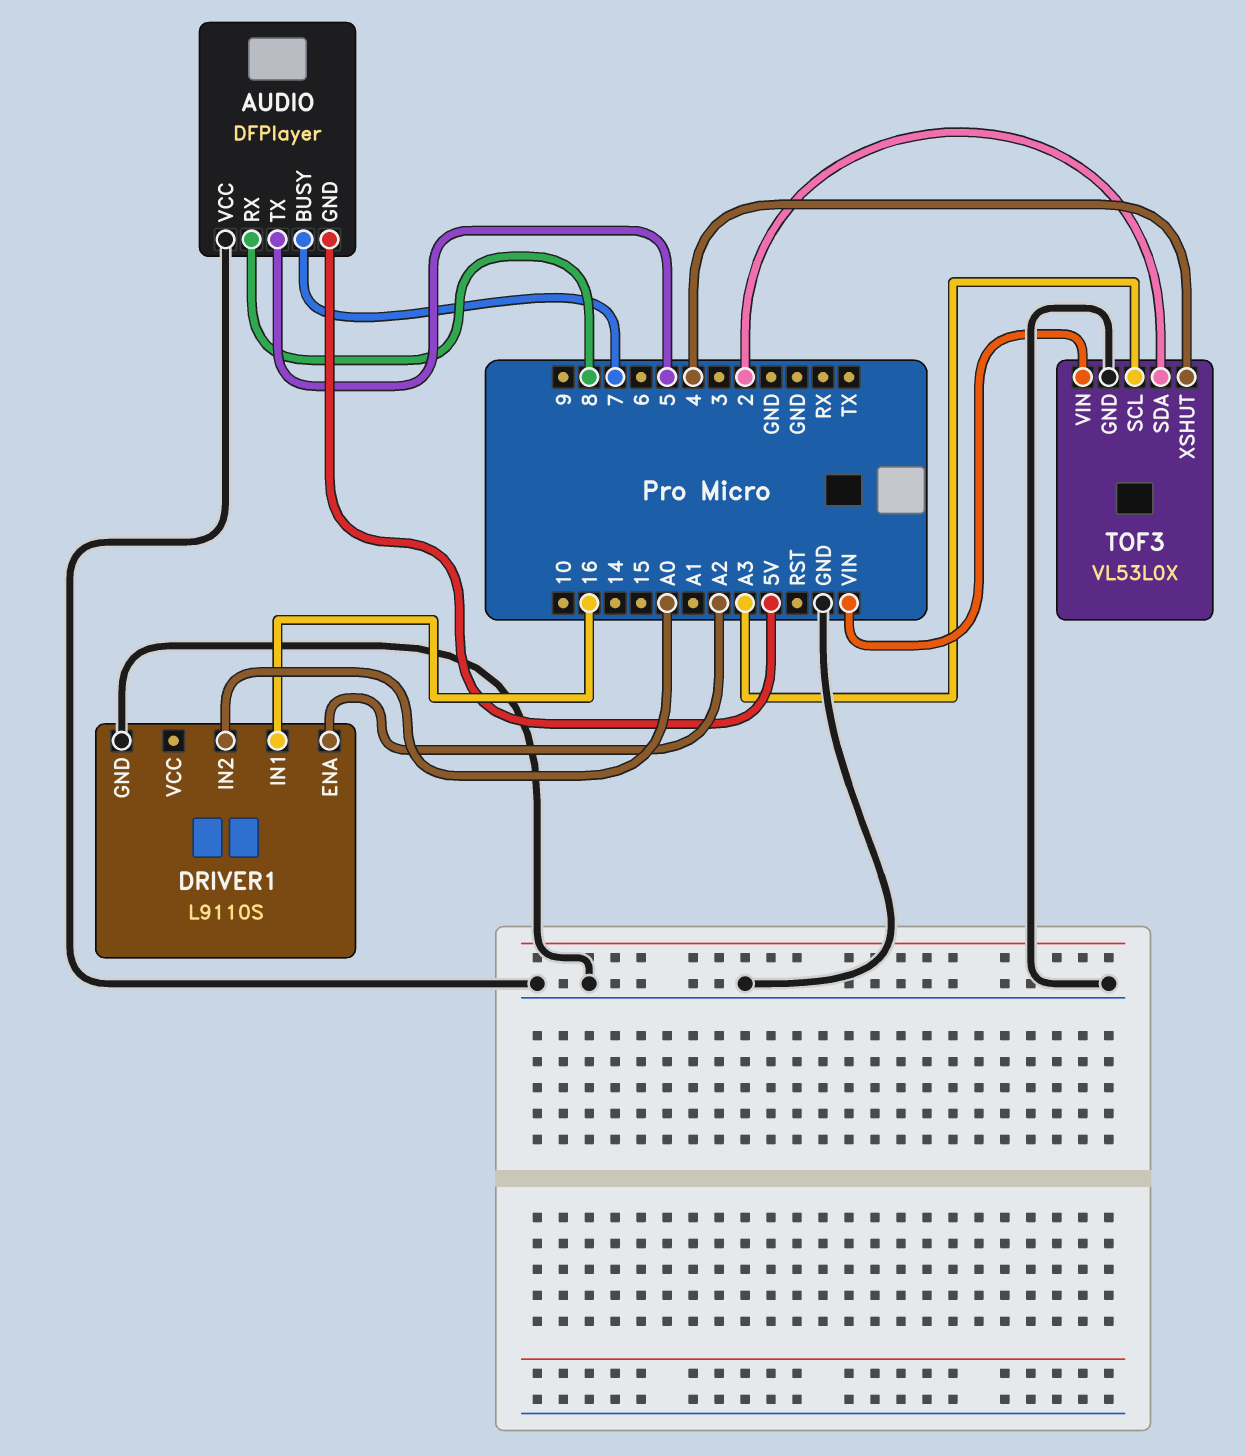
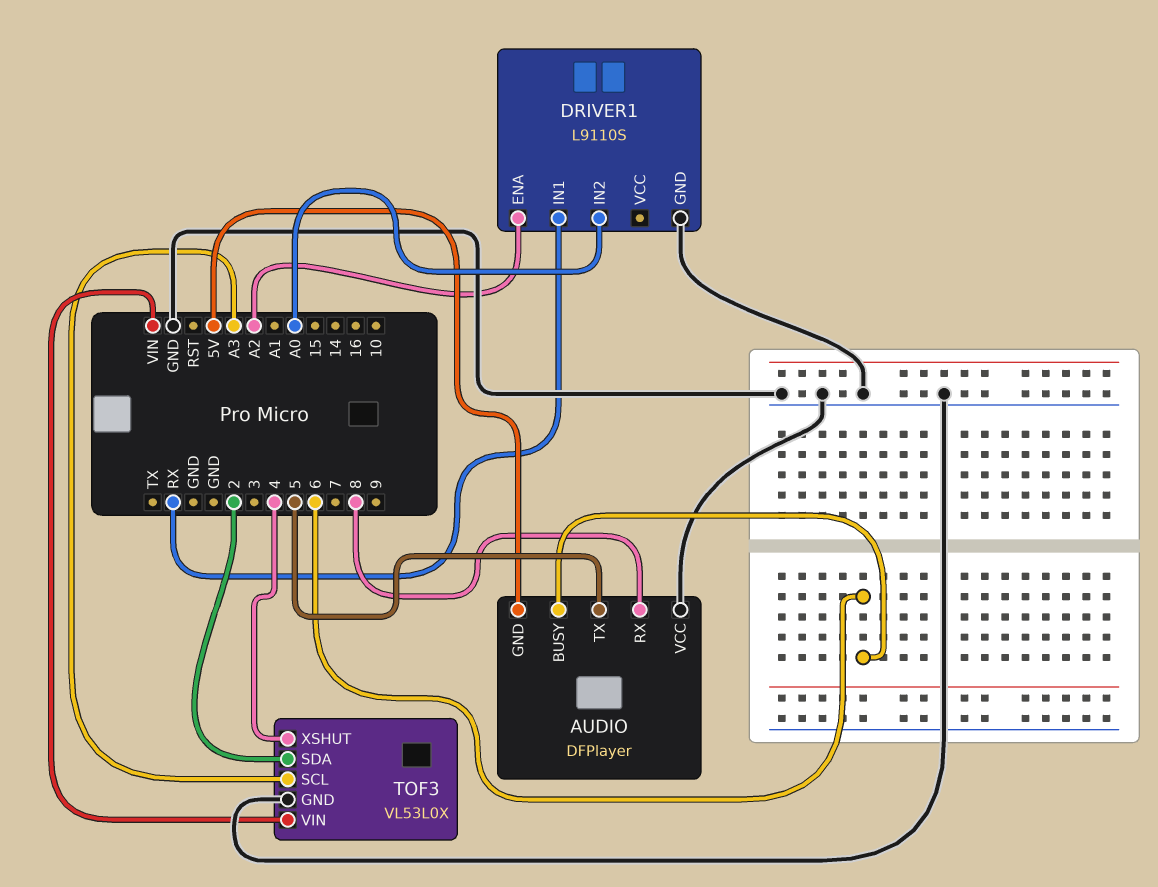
AUDIO pin BUSY: 7 -> 6
DRIVER1 pin IN1: 16 -> RX

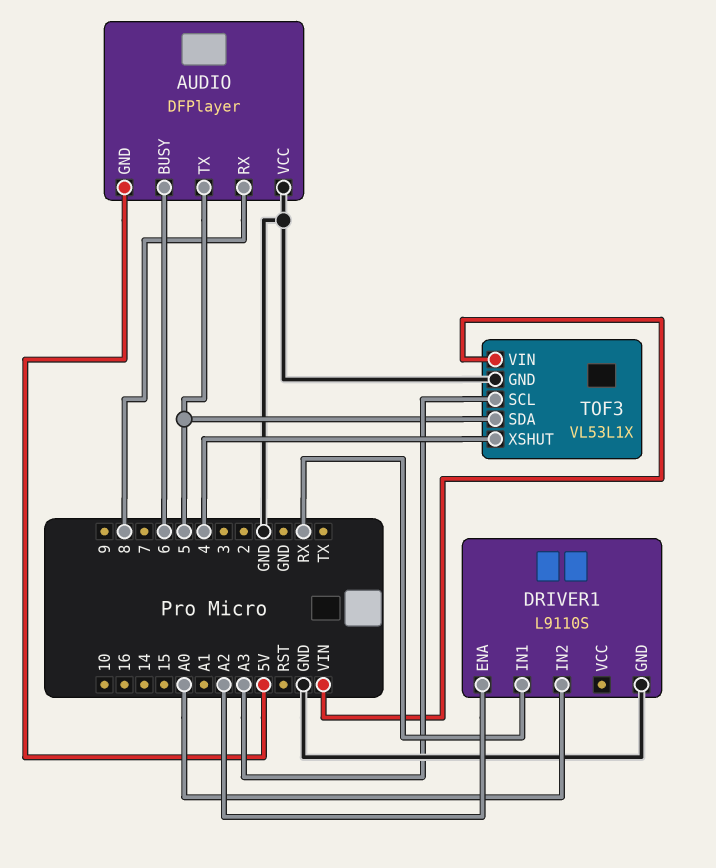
TOF3: VL53L0X -> VL53L1X
TOF3 pin SDA: 2 -> 5

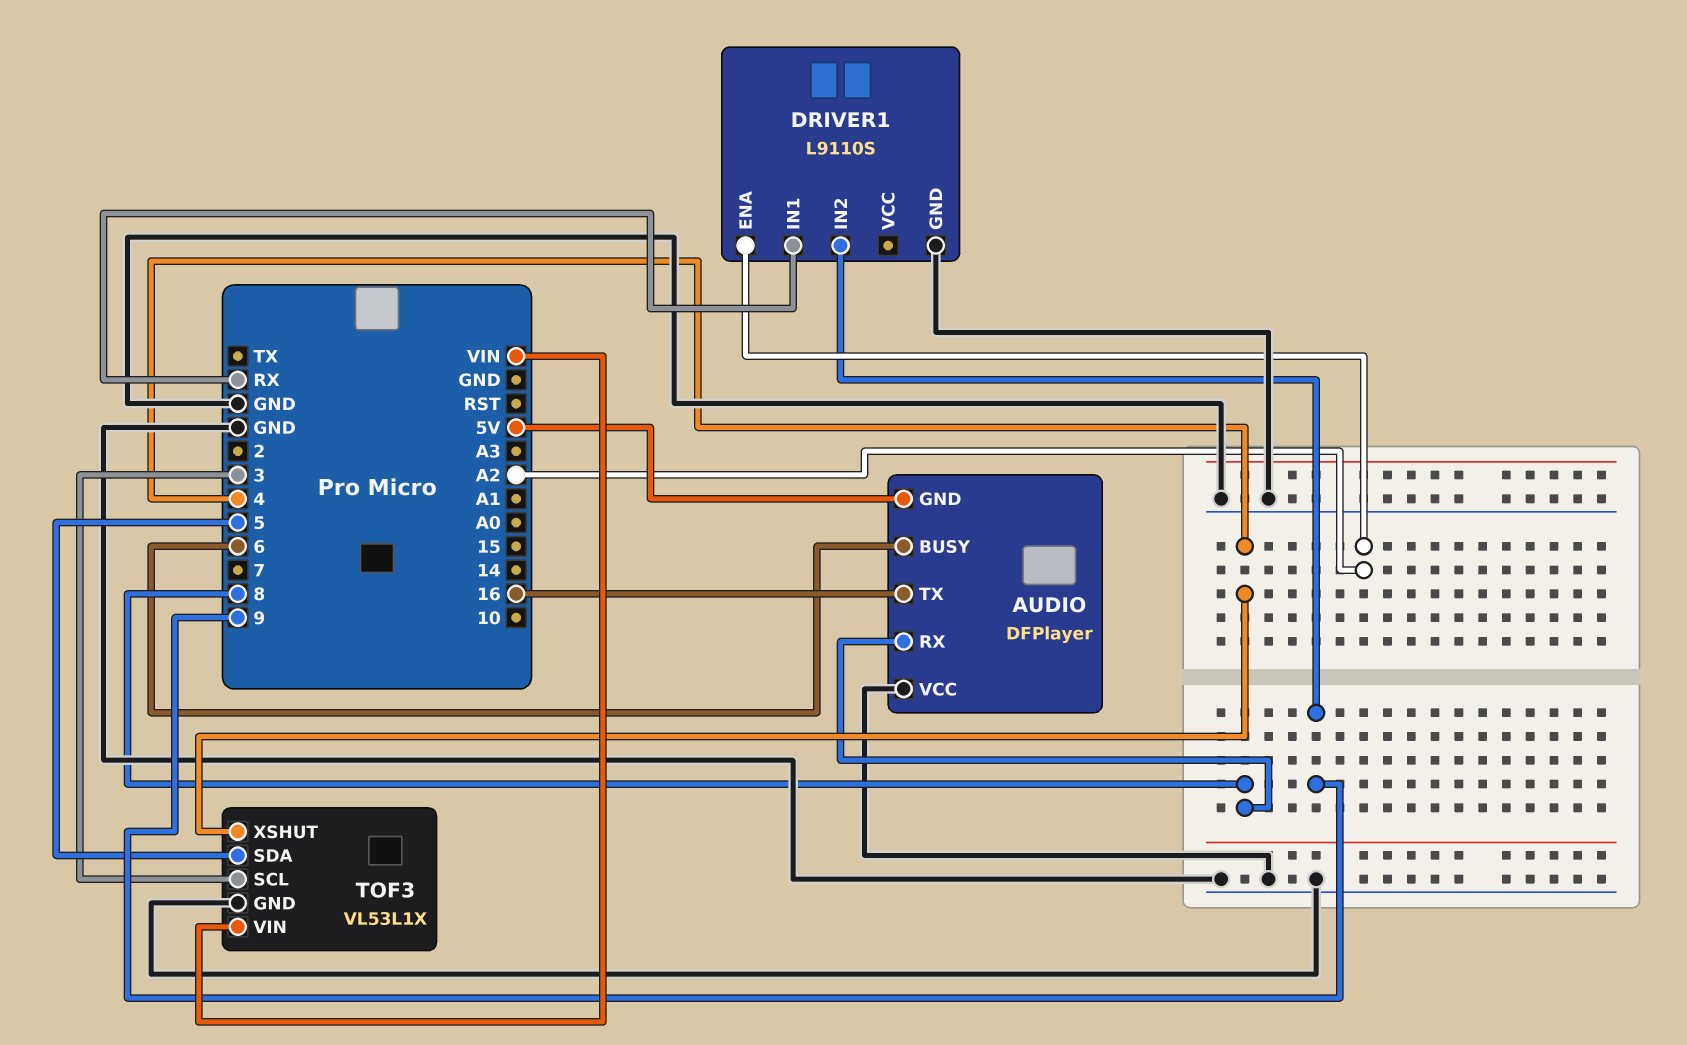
AUDIO pin TX: 5 -> 16
DRIVER1 pin IN2: A0 -> 9
TOF3 pin SCL: A3 -> 3

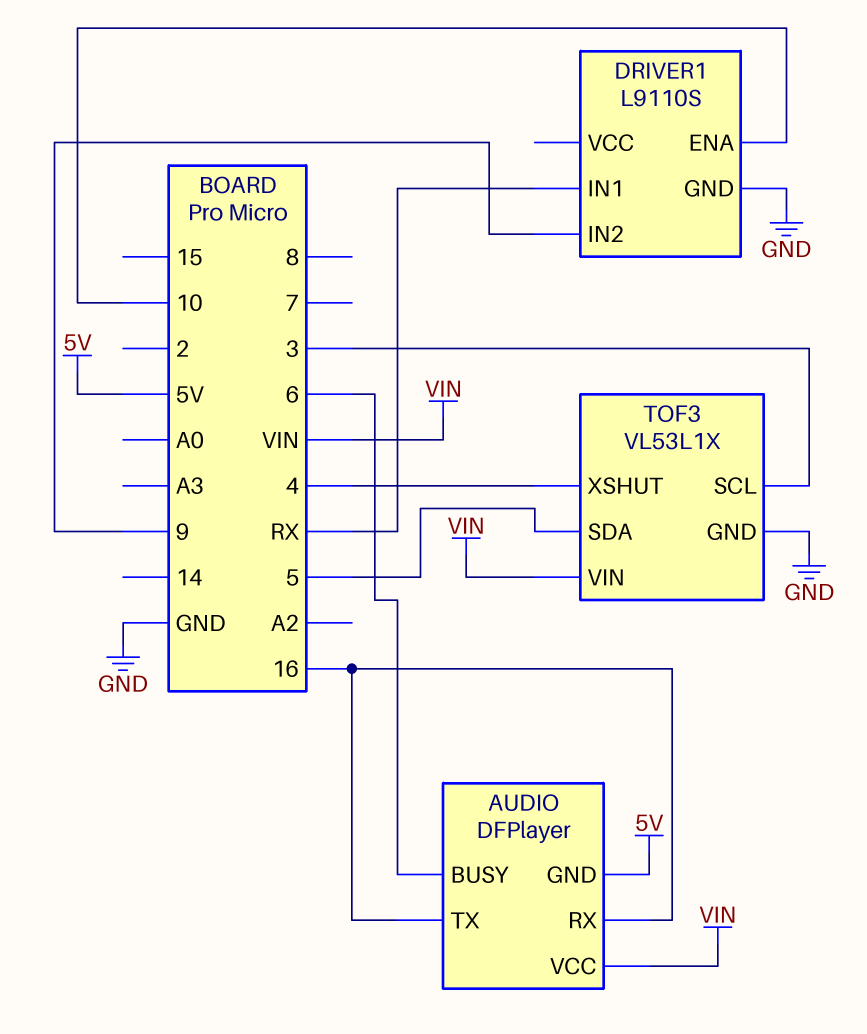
AUDIO pin RX: 8 -> 16
AUDIO pin VCC: GND -> VIN
DRIVER1 pin ENA: A2 -> 10

